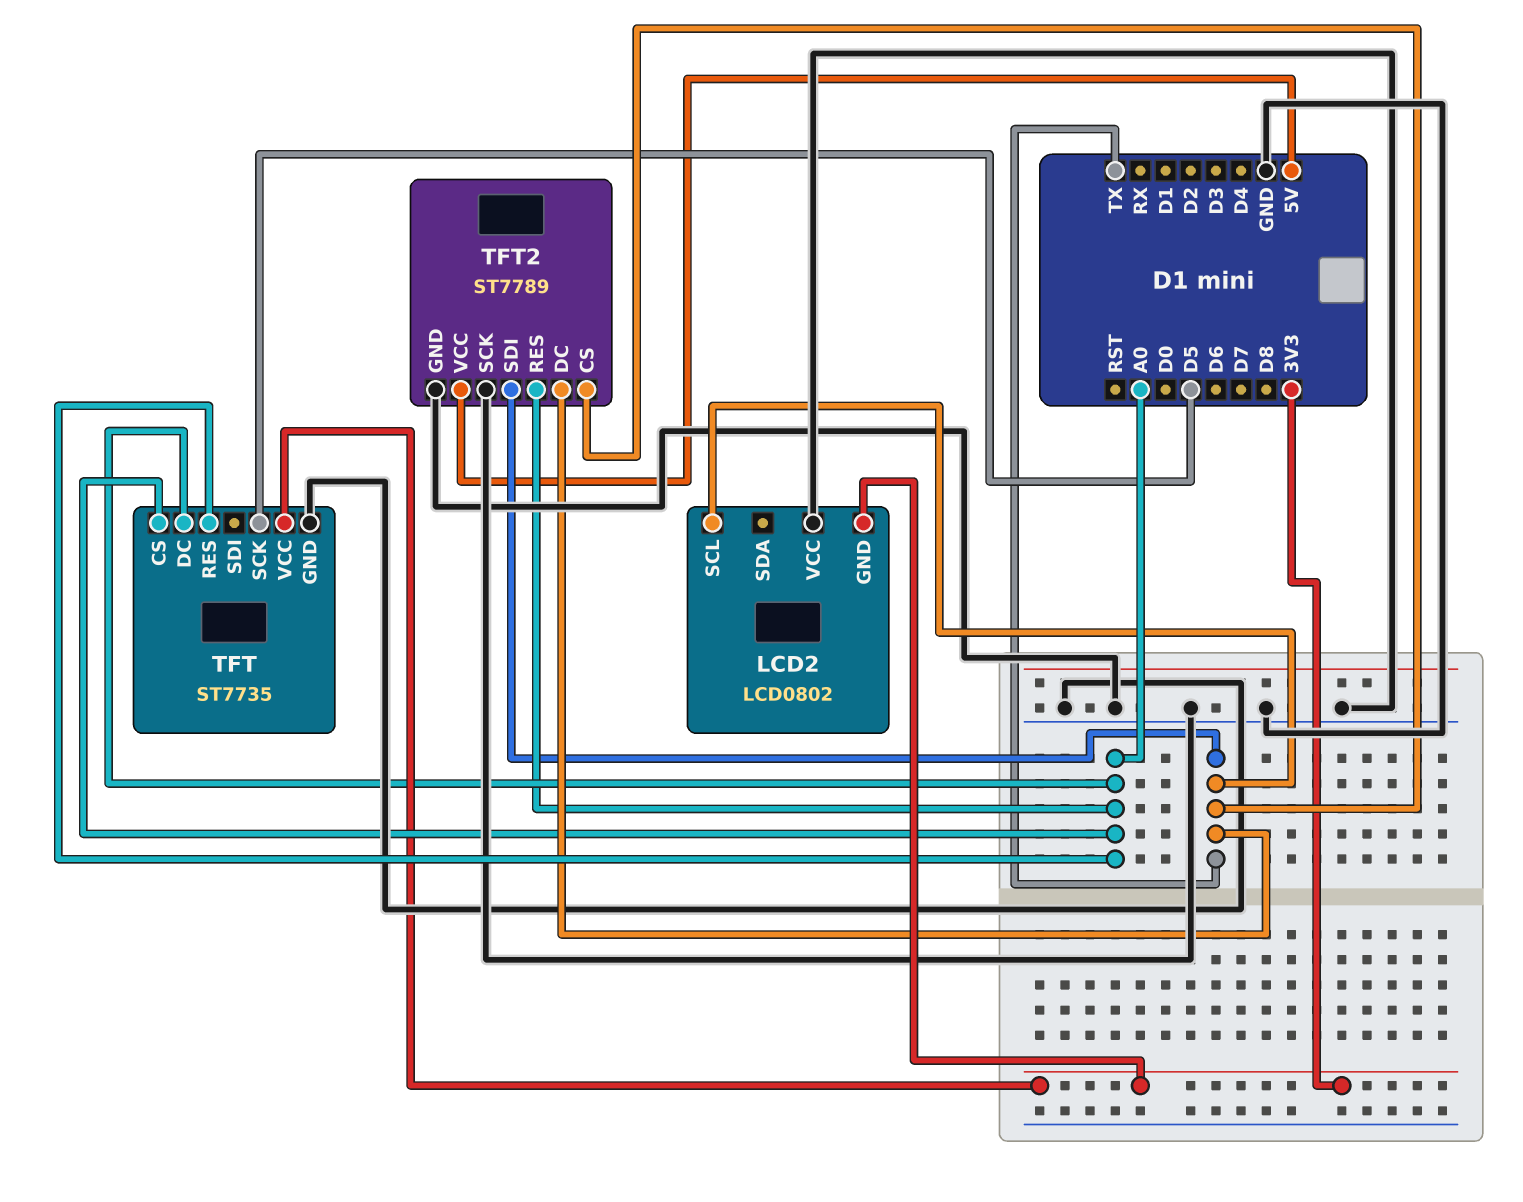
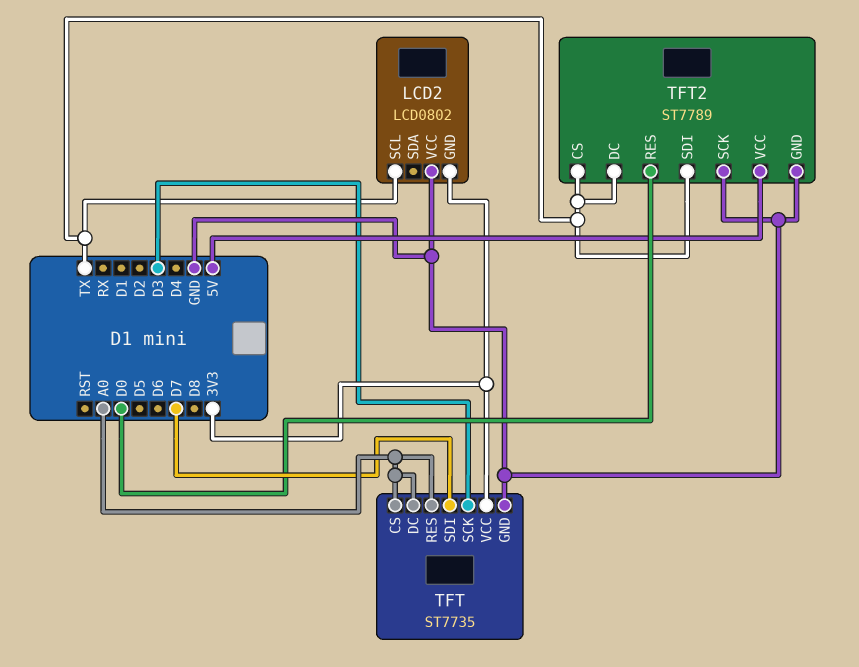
TFT pin SCK: D5 -> D3
TFT pin SDI: none -> D7
TFT2 pin RES: A0 -> D0

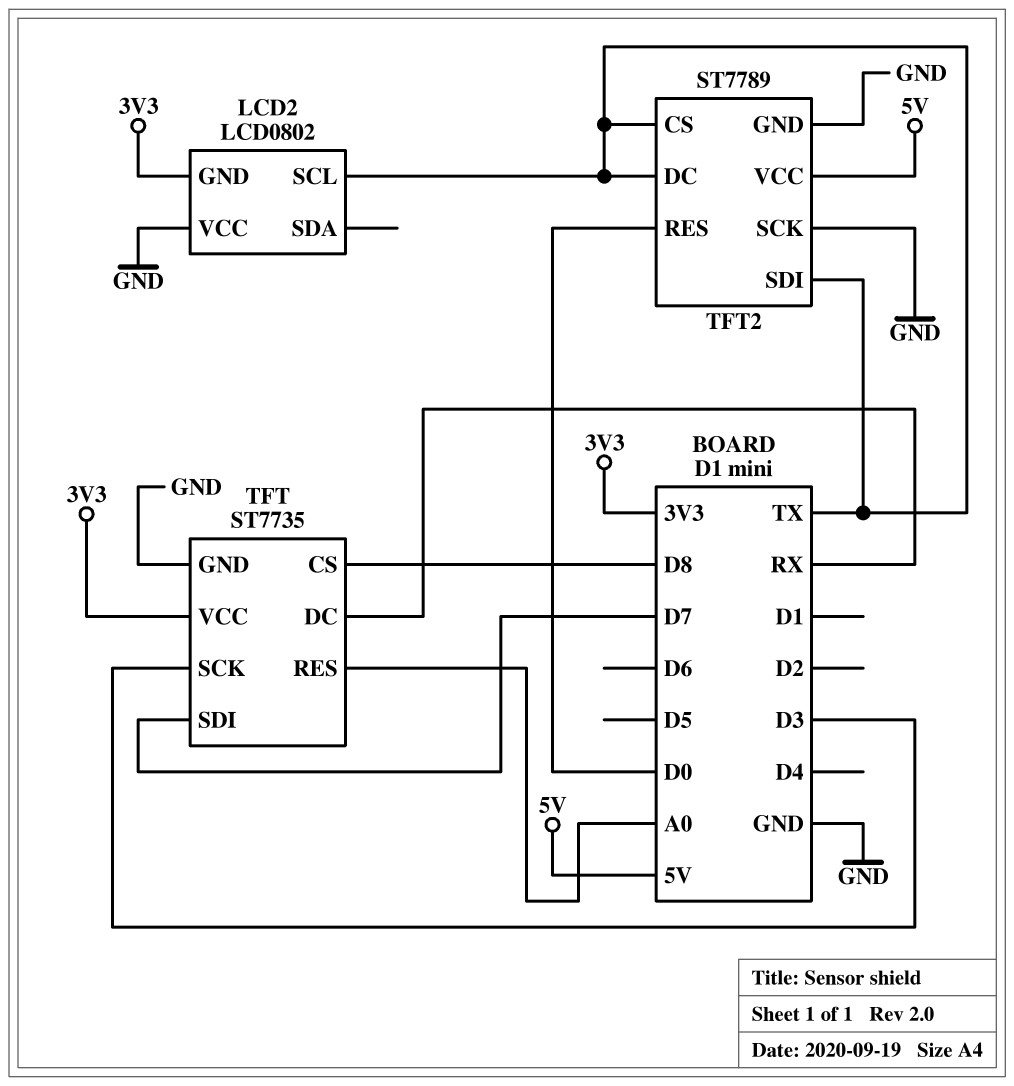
TFT pin CS: A0 -> D8
TFT pin DC: A0 -> RX

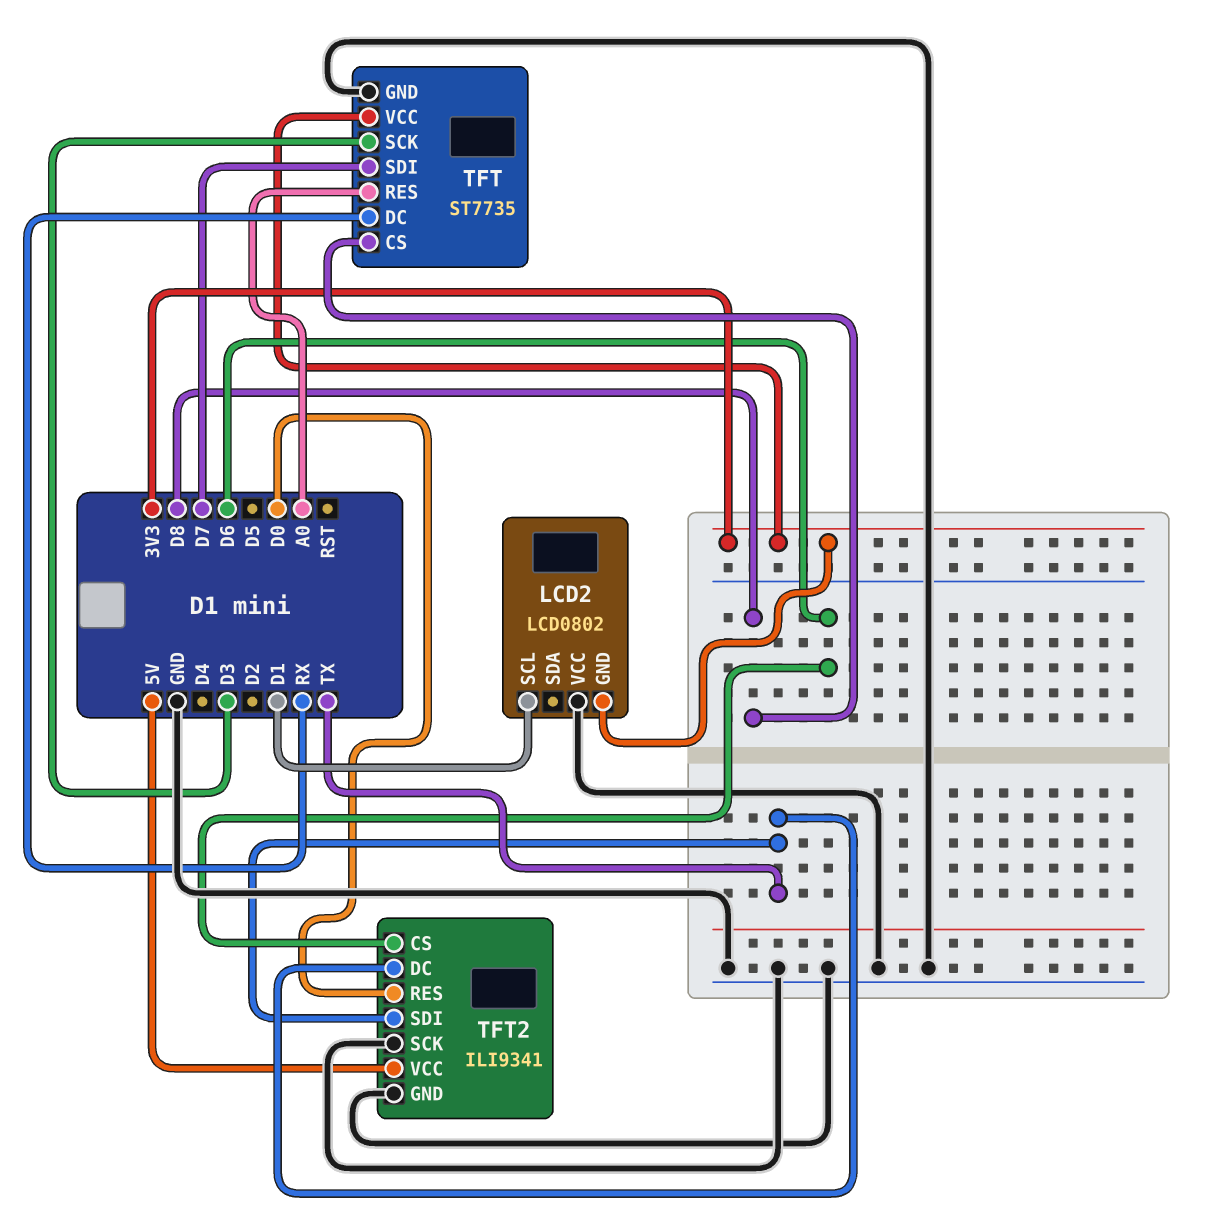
LCD2 pin SCL: TX -> D1
TFT2: ST7789 -> ILI9341
TFT2 pin CS: TX -> D6

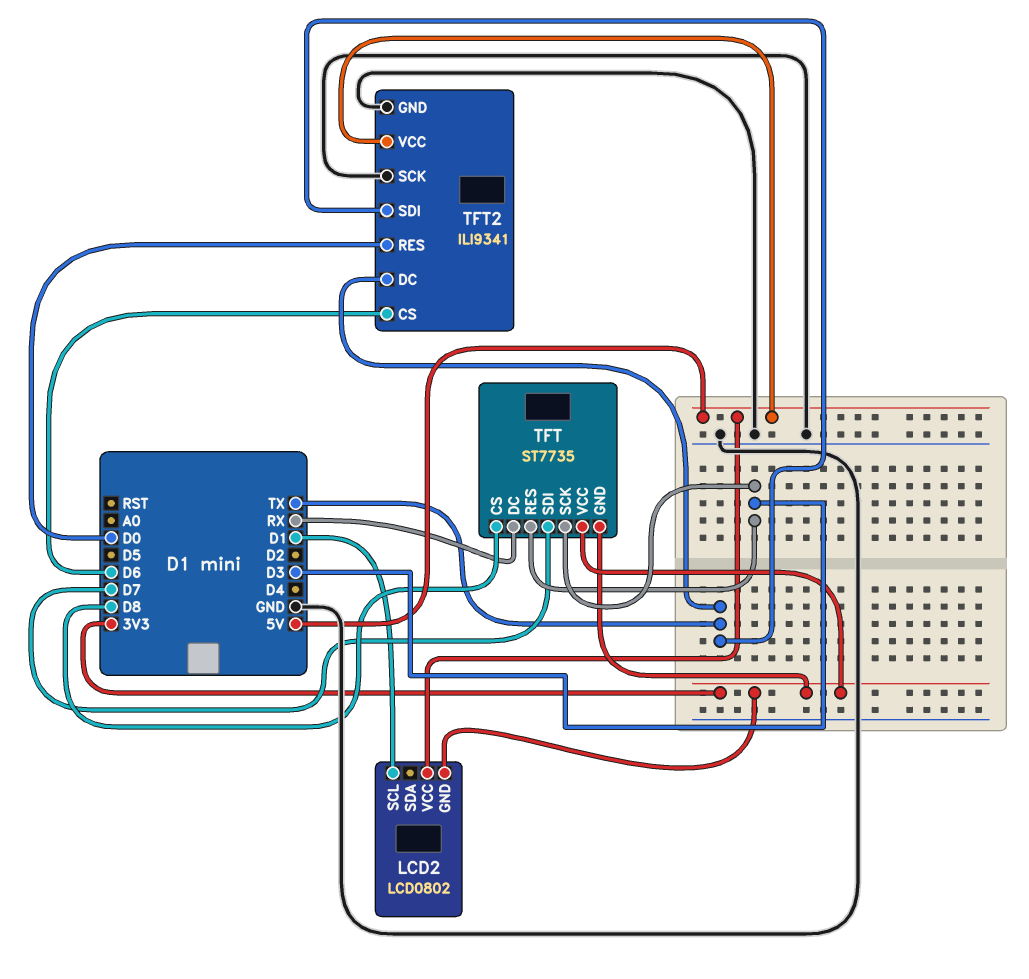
LCD2 pin VCC: GND -> 5V
TFT pin GND: GND -> 3V3
TFT pin RES: A0 -> D3

